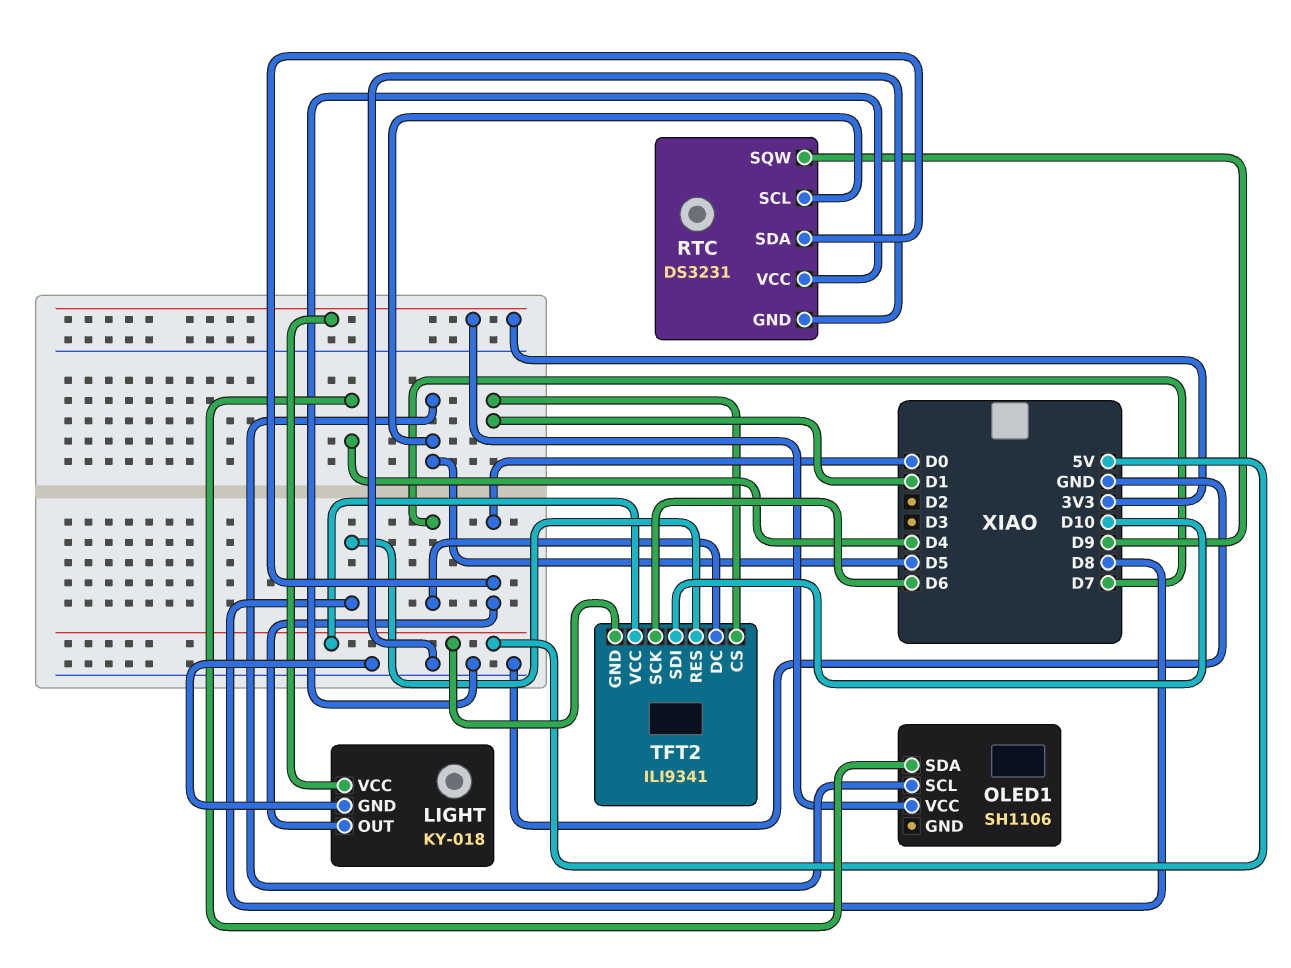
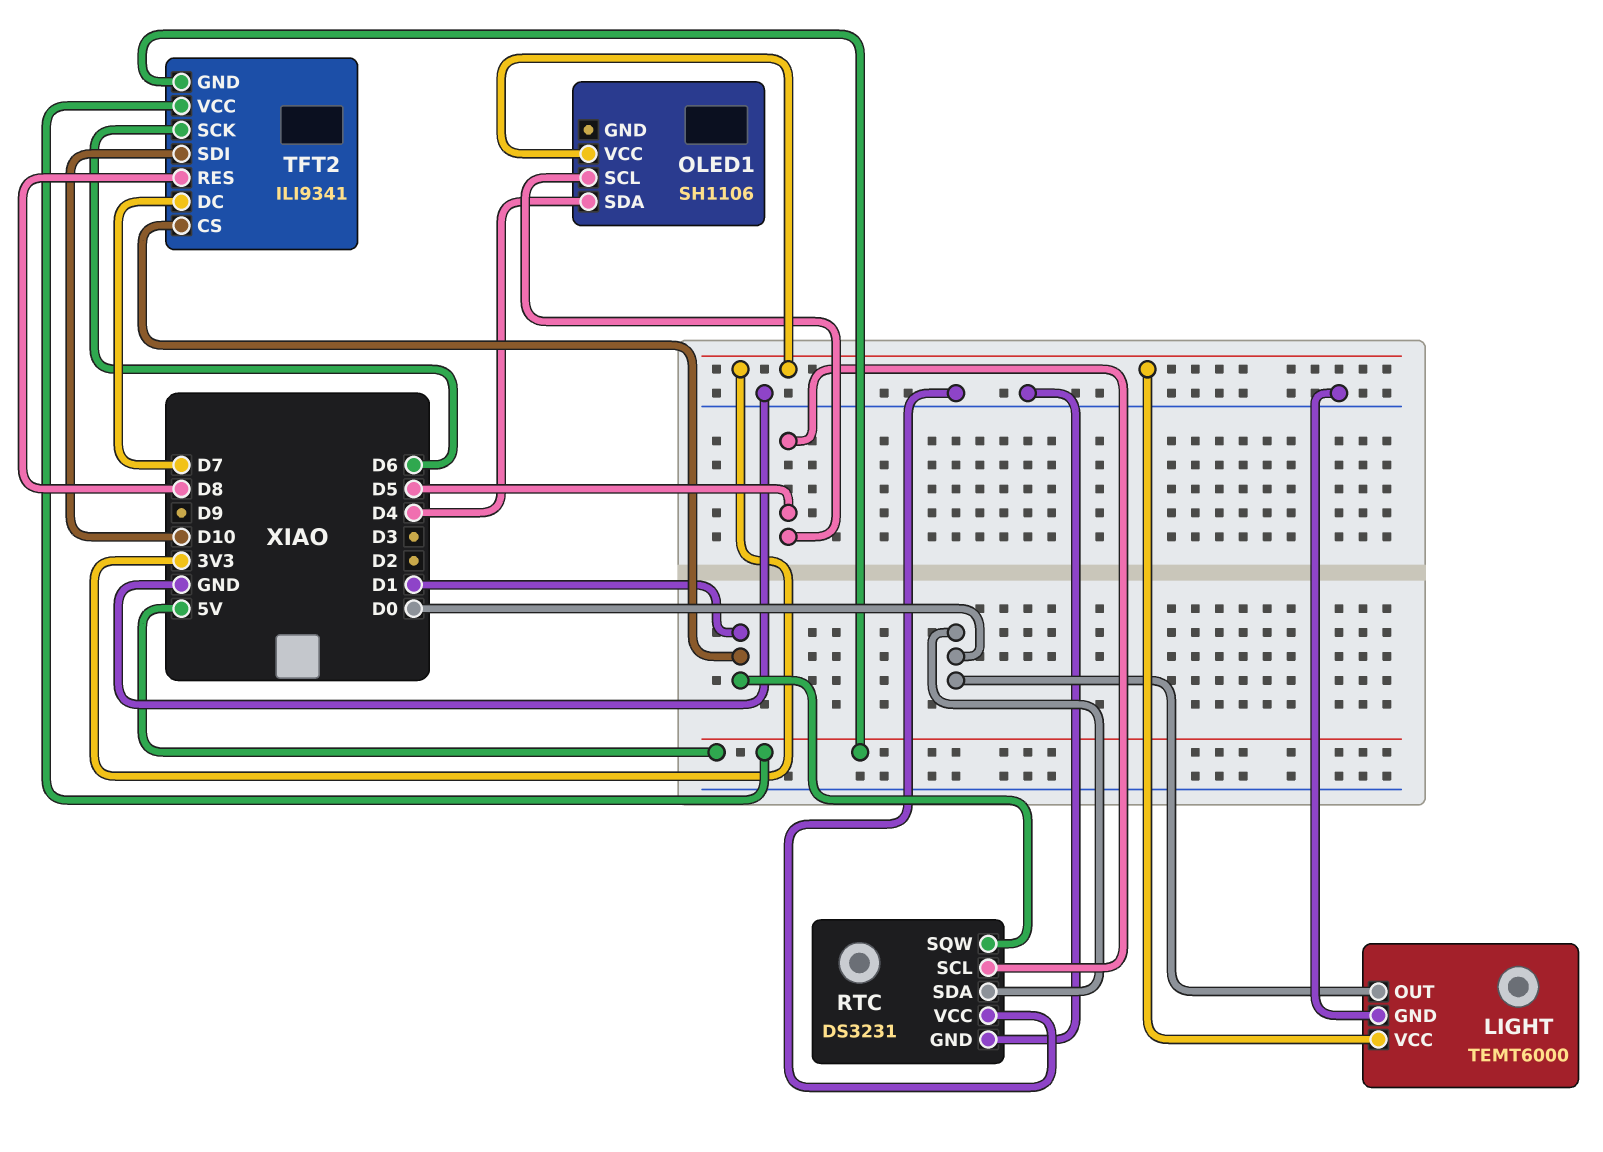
LIGHT: KY-018 -> TEMT6000
RTC pin SQW: D9 -> D1

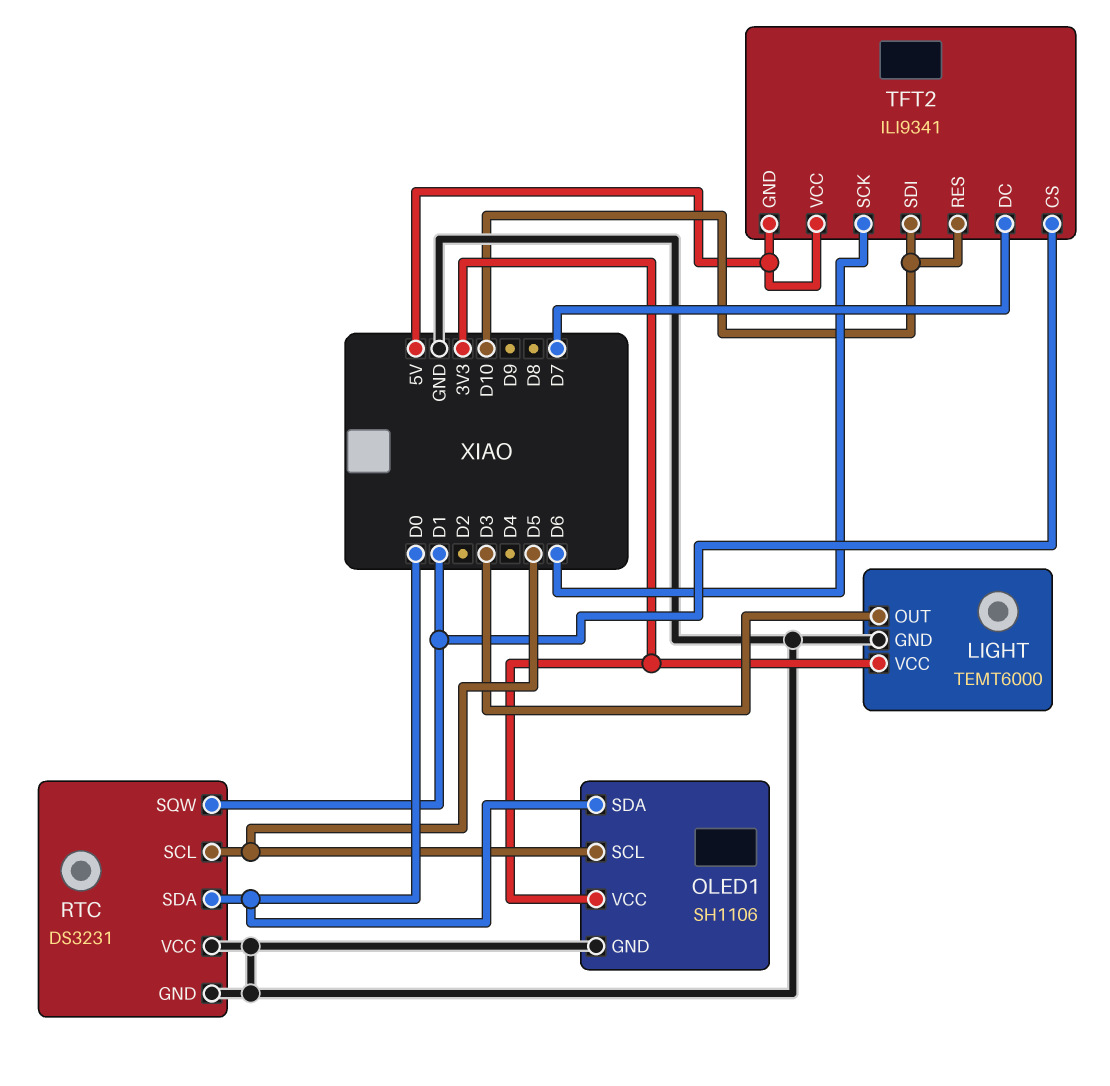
LIGHT pin OUT: D0 -> D3
OLED1 pin GND: none -> GND
OLED1 pin SDA: D4 -> D0
TFT2 pin RES: D8 -> D10

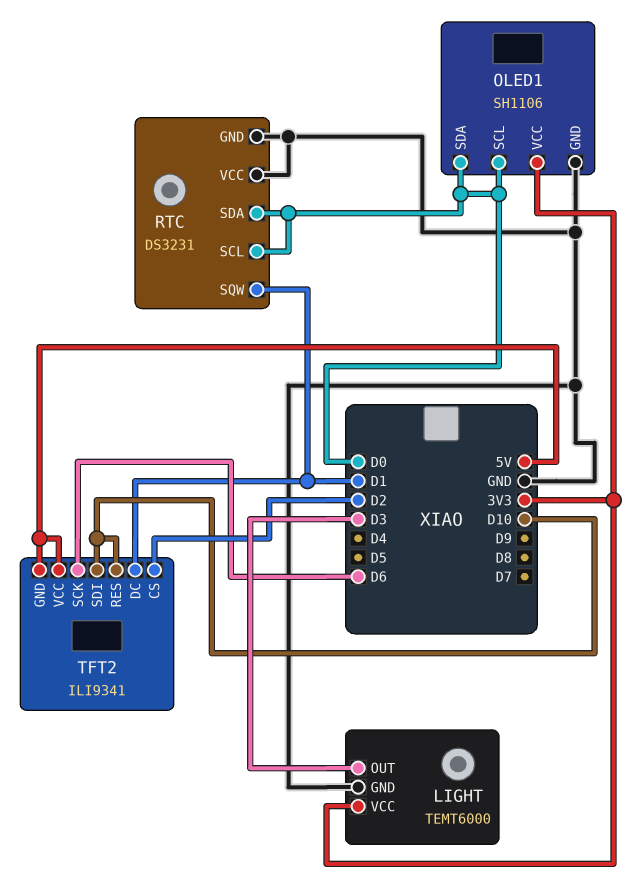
OLED1 pin SCL: D5 -> D0
RTC pin SCL: D5 -> D0
TFT2 pin CS: D1 -> D2
TFT2 pin DC: D7 -> D1

